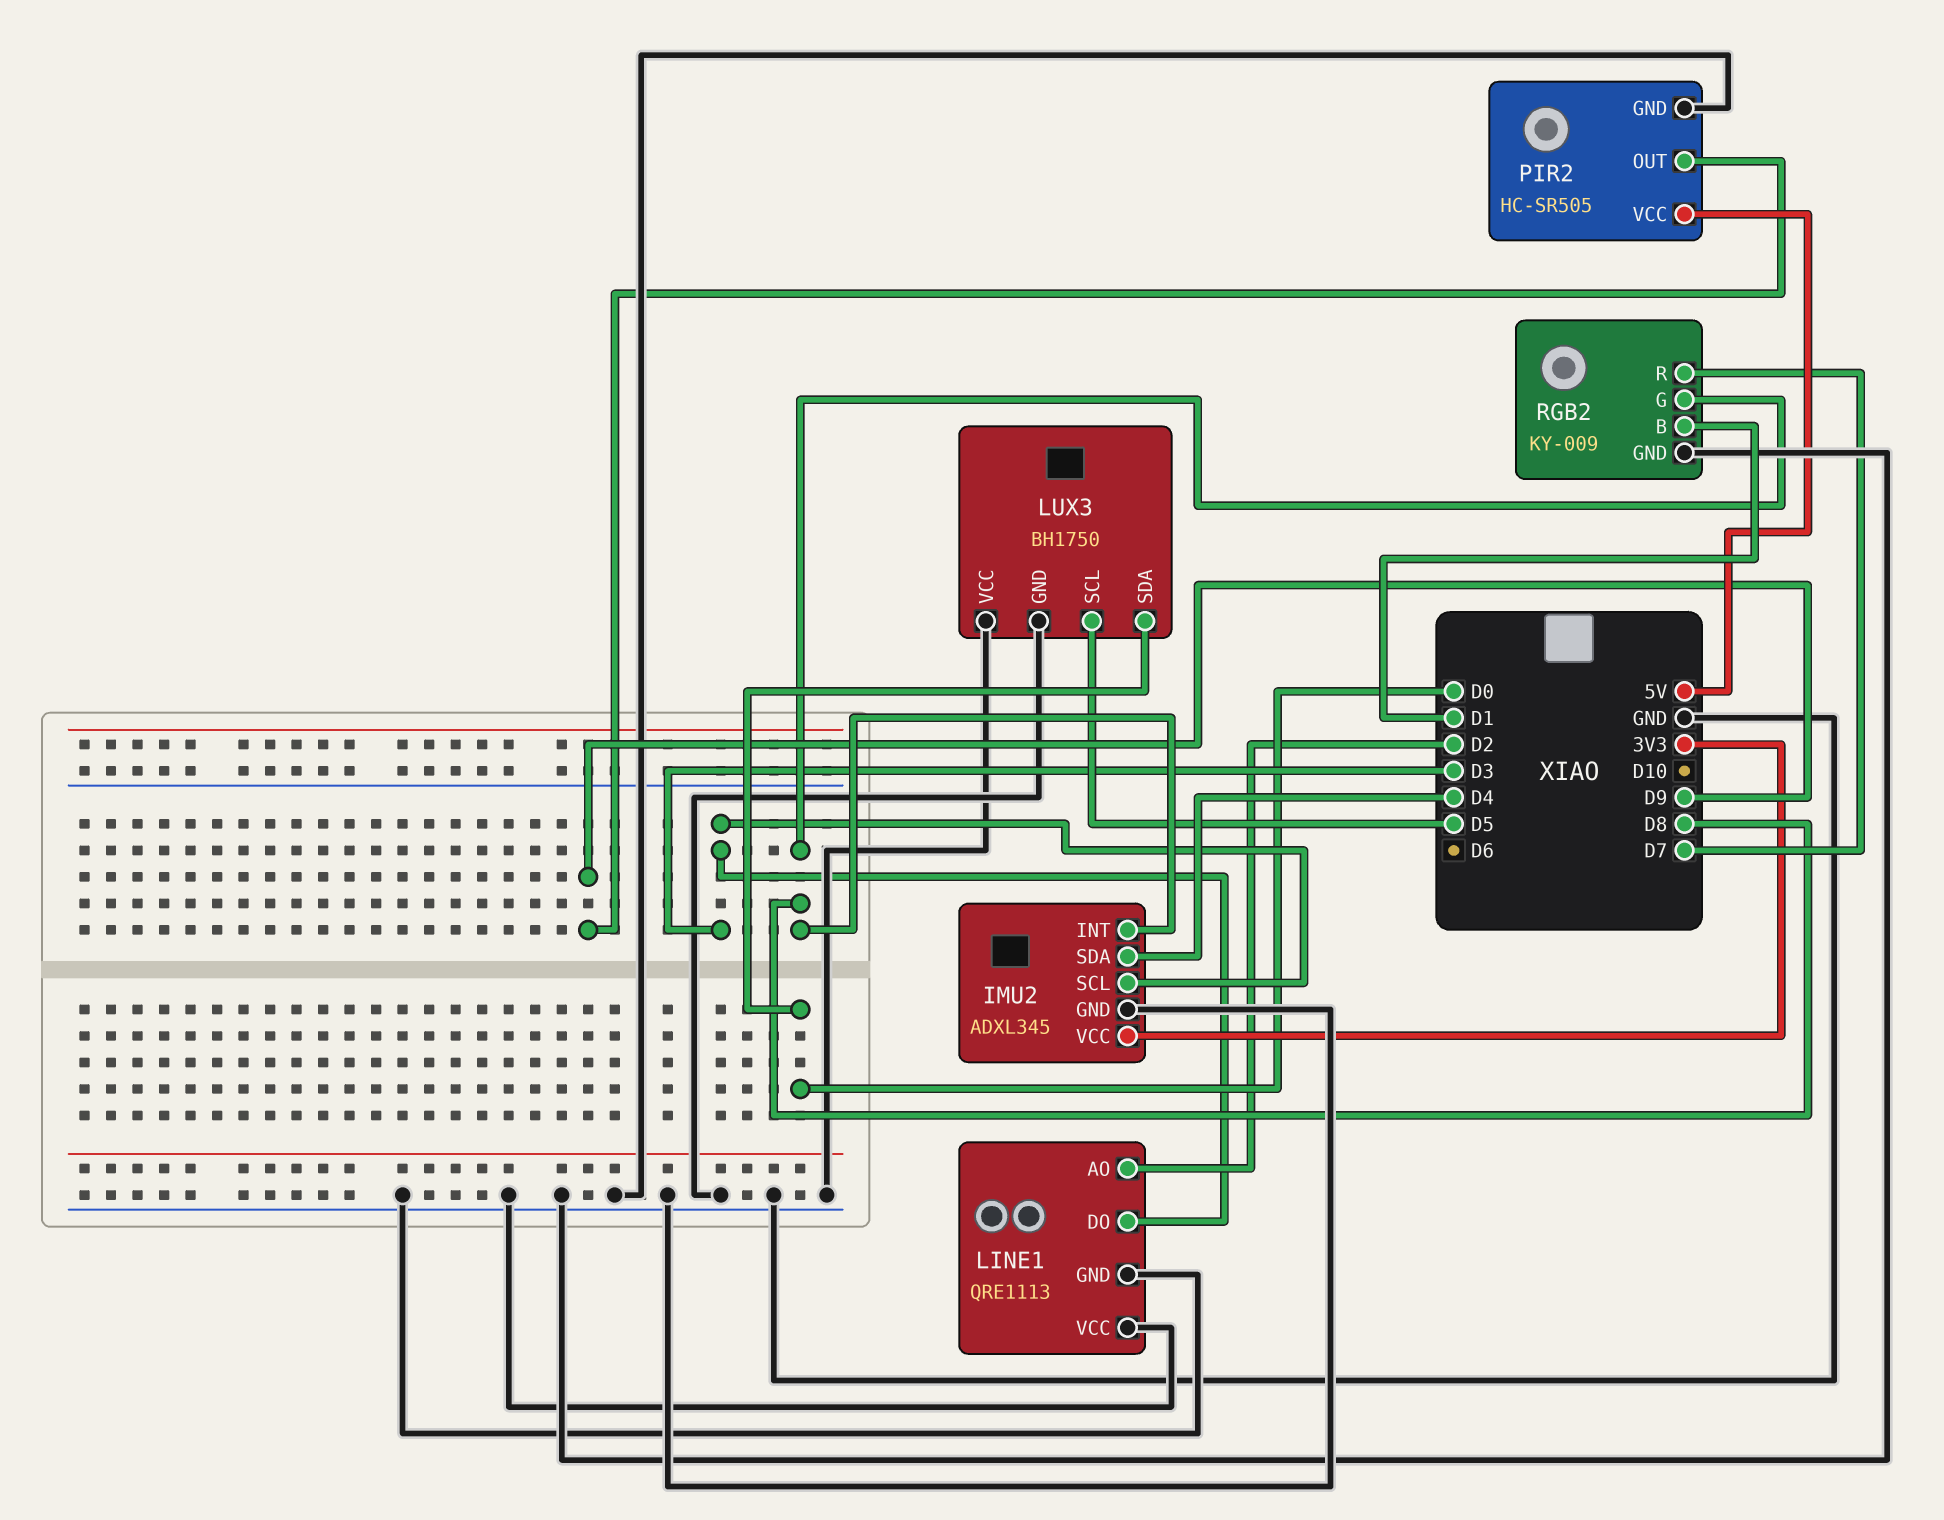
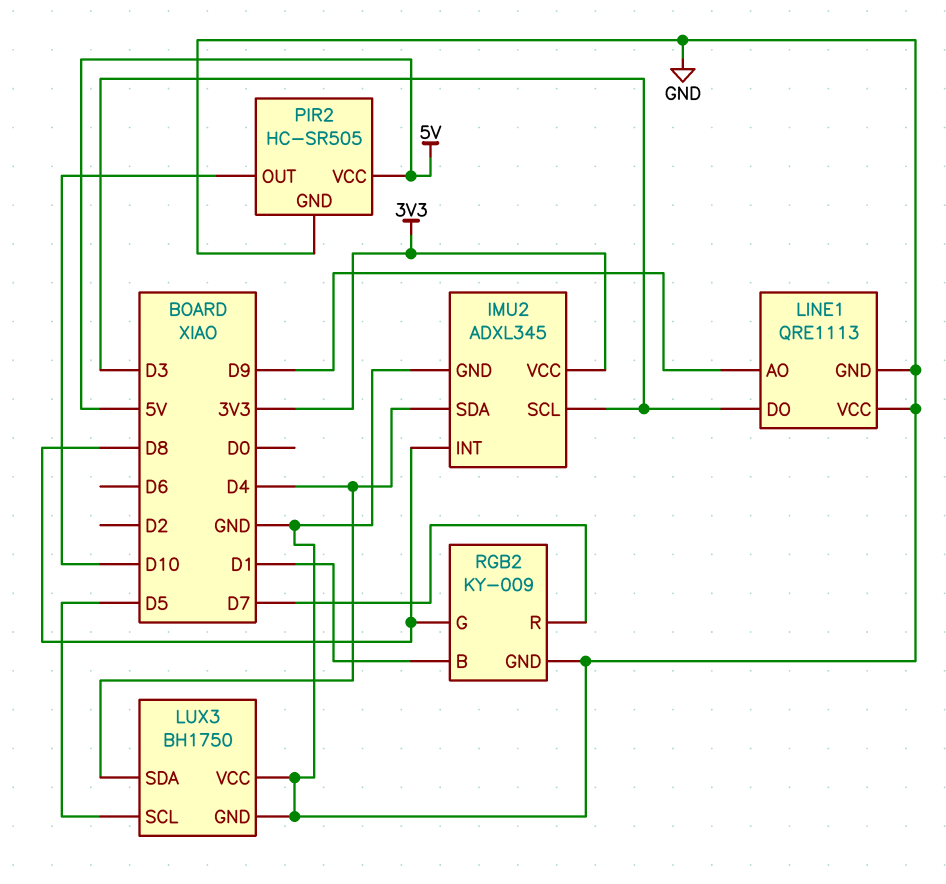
LINE1 pin AO: D2 -> D9
LUX3 pin SDA: D0 -> D4
PIR2 pin OUT: D9 -> D10

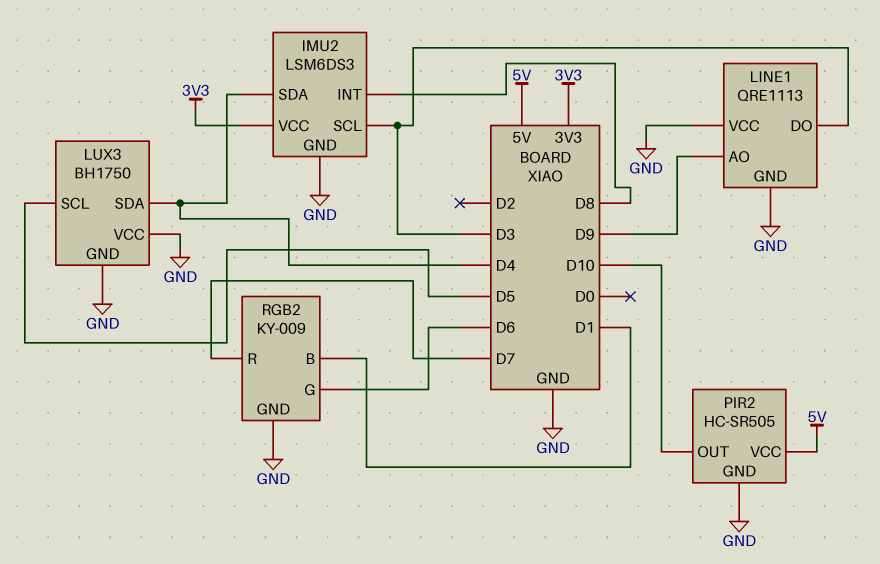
IMU2: ADXL345 -> LSM6DS3
RGB2 pin G: D8 -> D6

